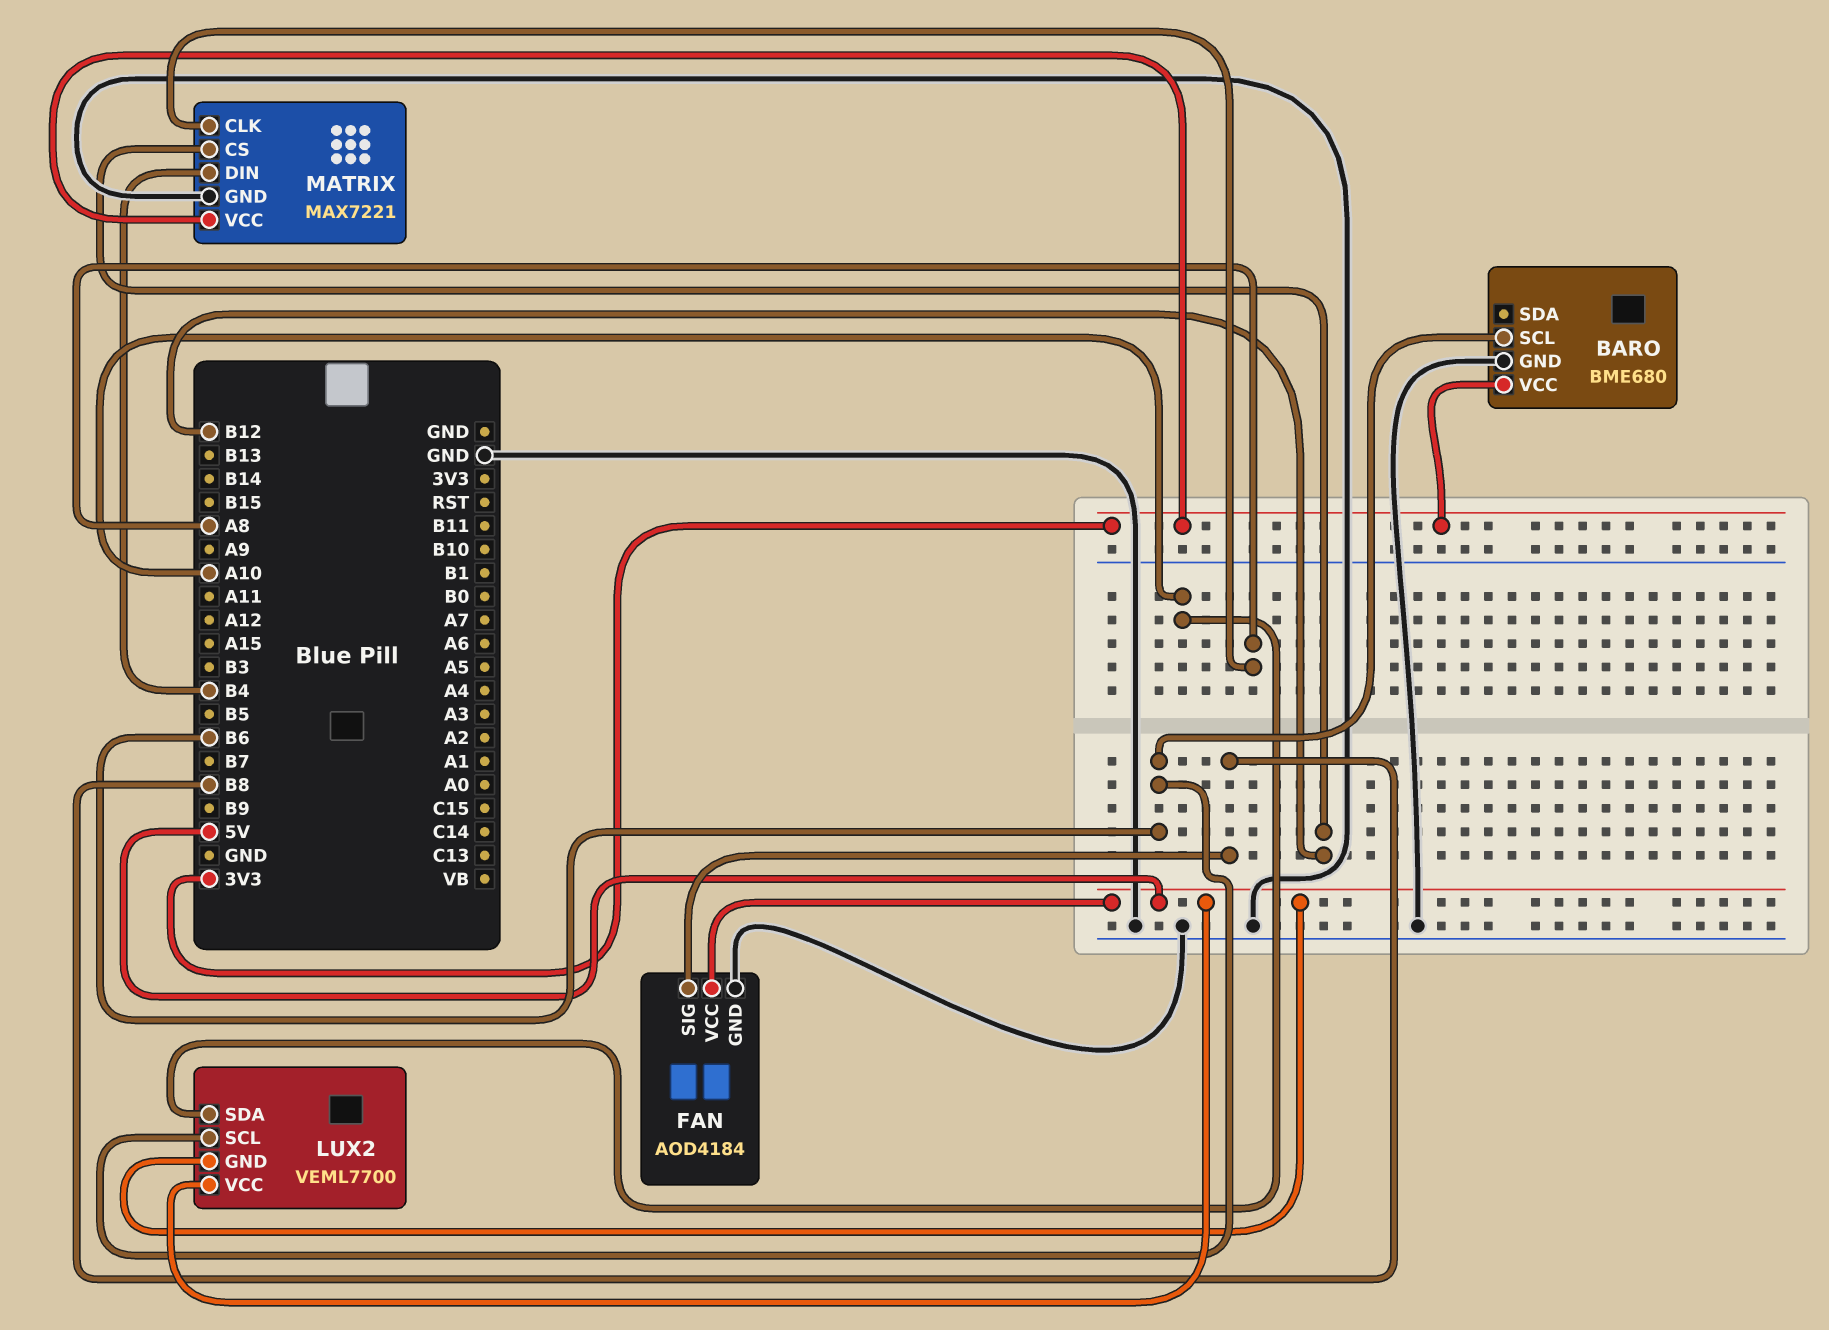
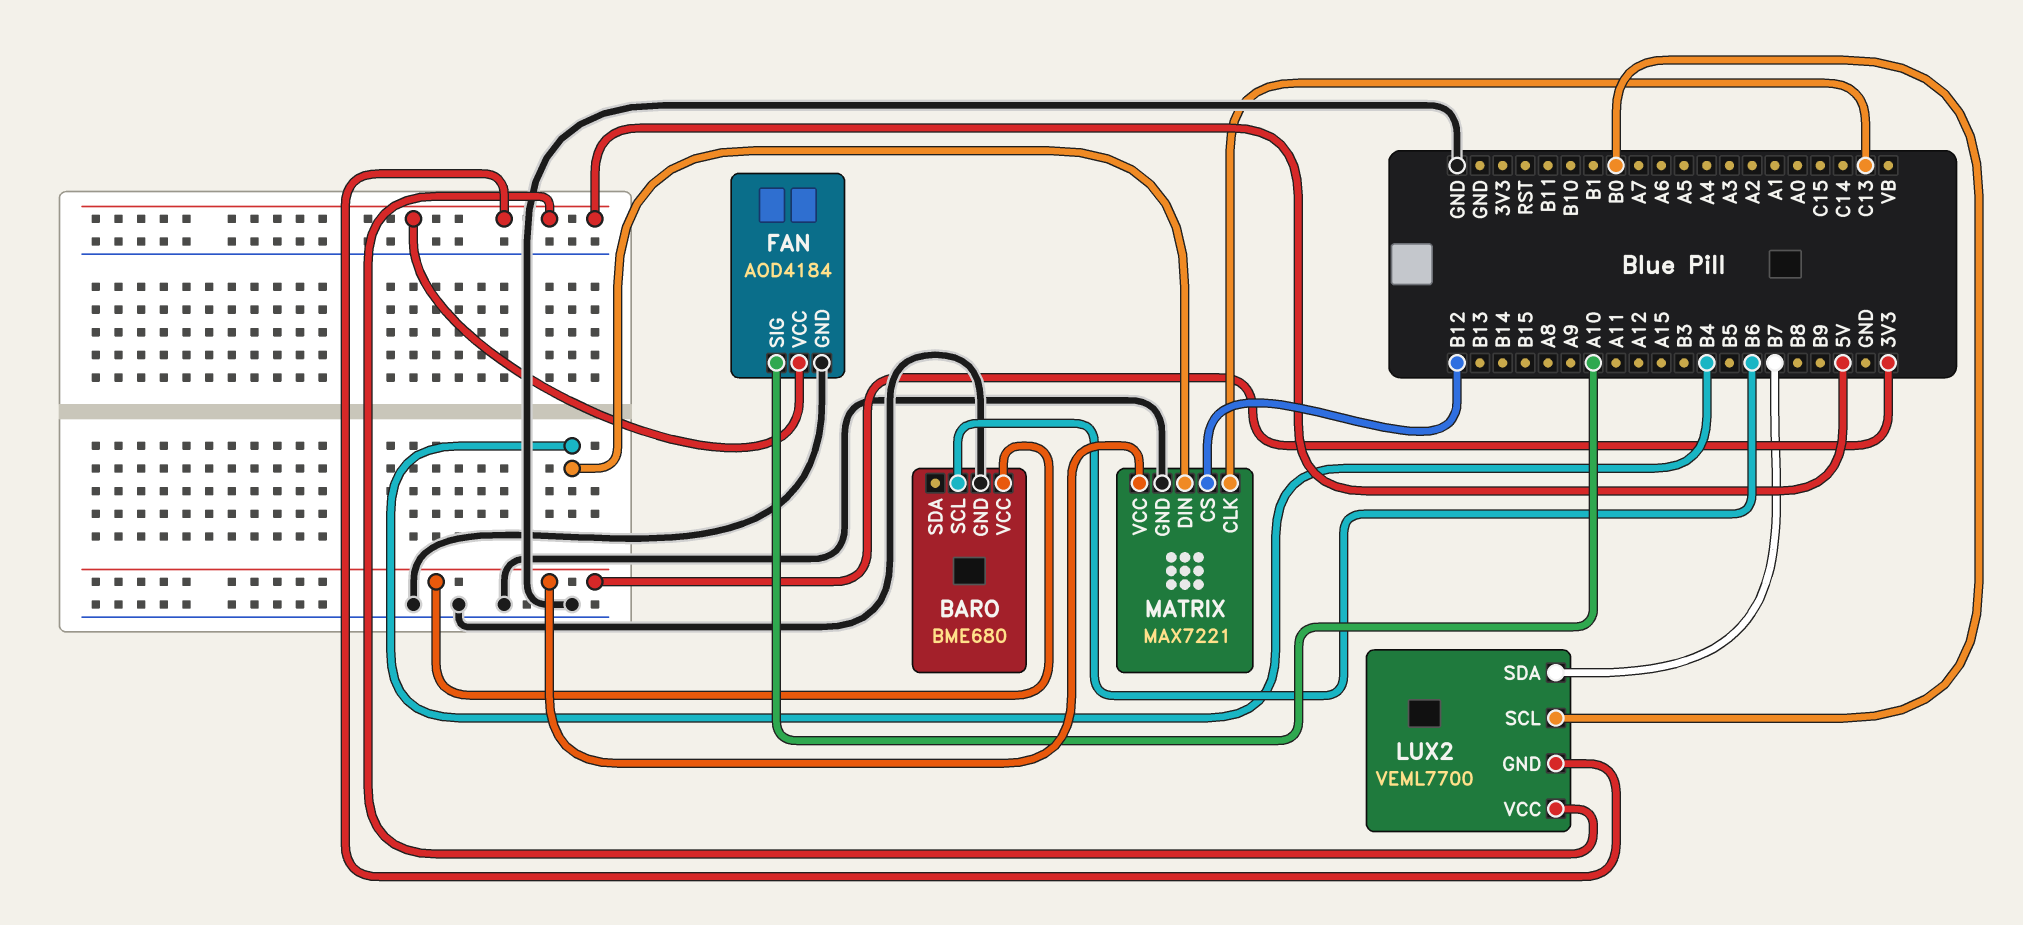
FAN pin SIG: B8 -> A10
LUX2 pin SCL: B6 -> B0
LUX2 pin SDA: A10 -> B7
MATRIX pin CLK: A8 -> C13

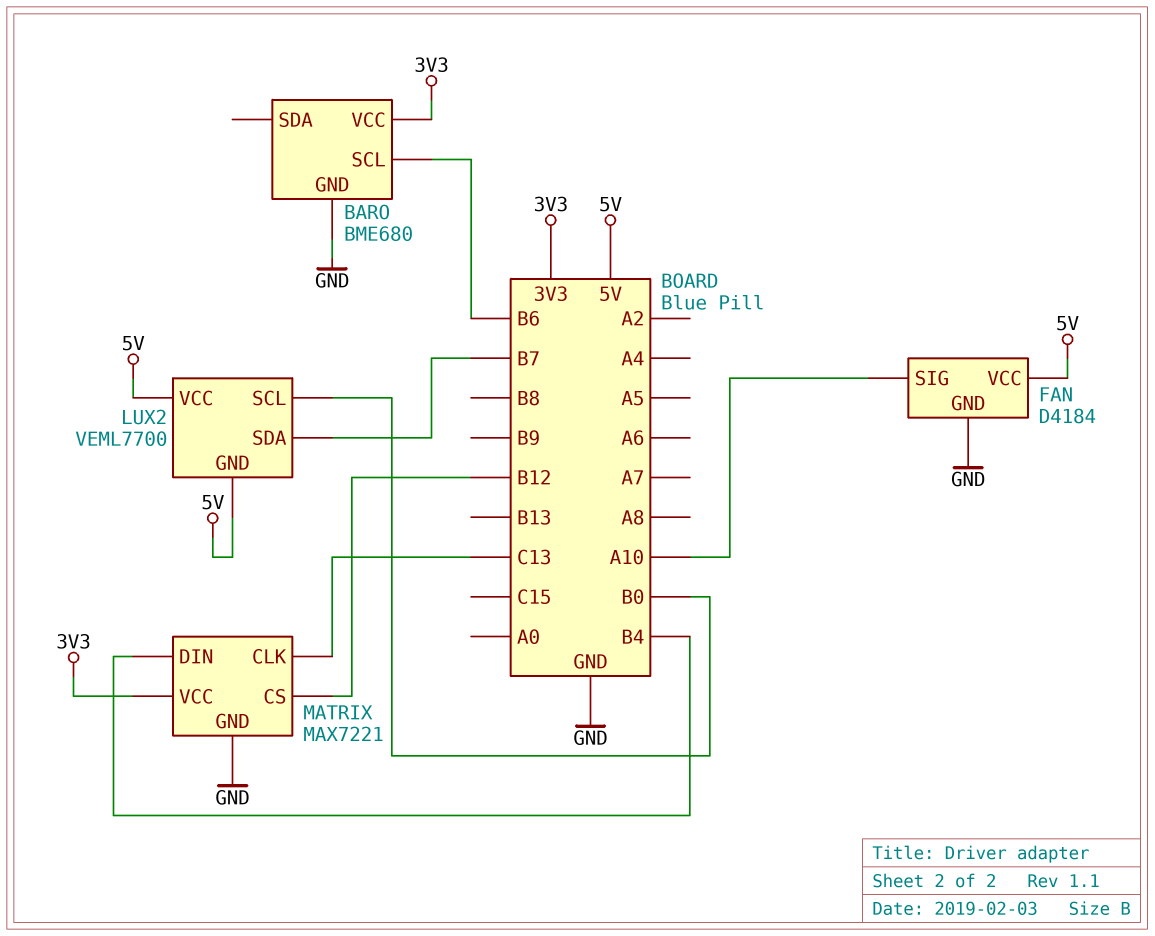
FAN: AOD4184 -> D4184

